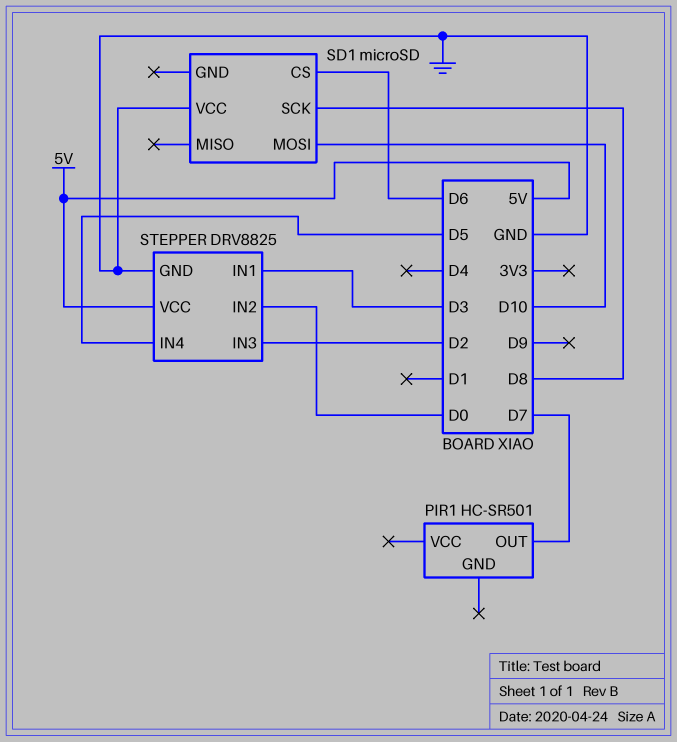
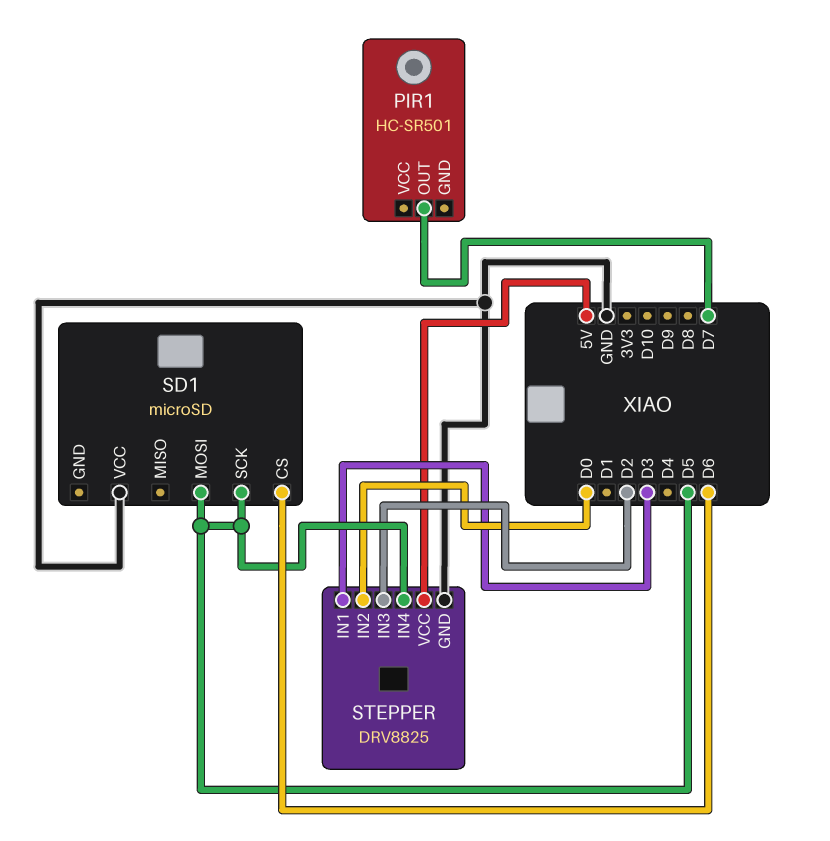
SD1 pin MOSI: D10 -> D5
SD1 pin SCK: D8 -> D5

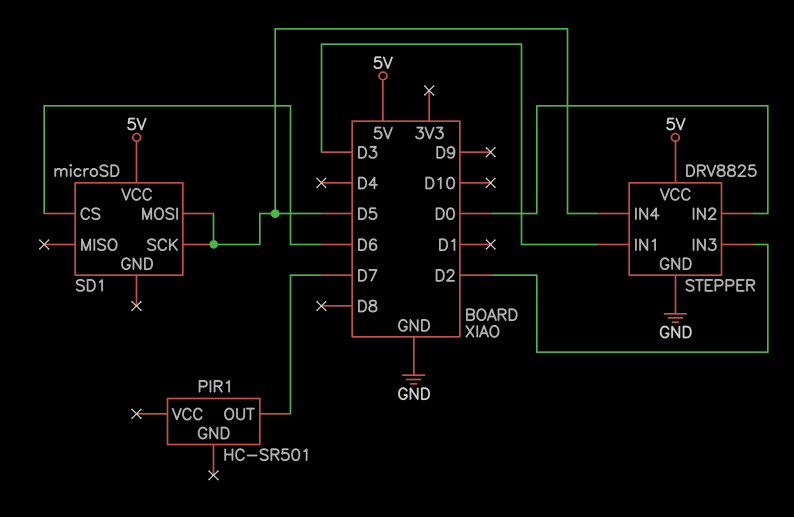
SD1 pin VCC: GND -> 5V

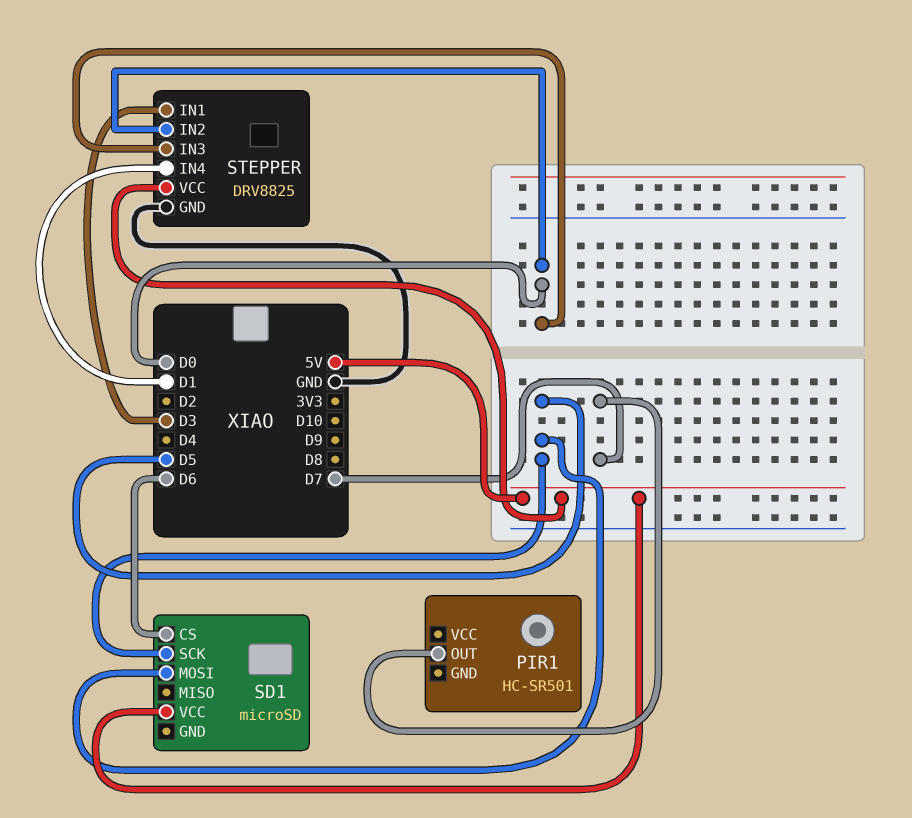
STEPPER pin IN3: D2 -> D0
STEPPER pin IN4: D5 -> D1

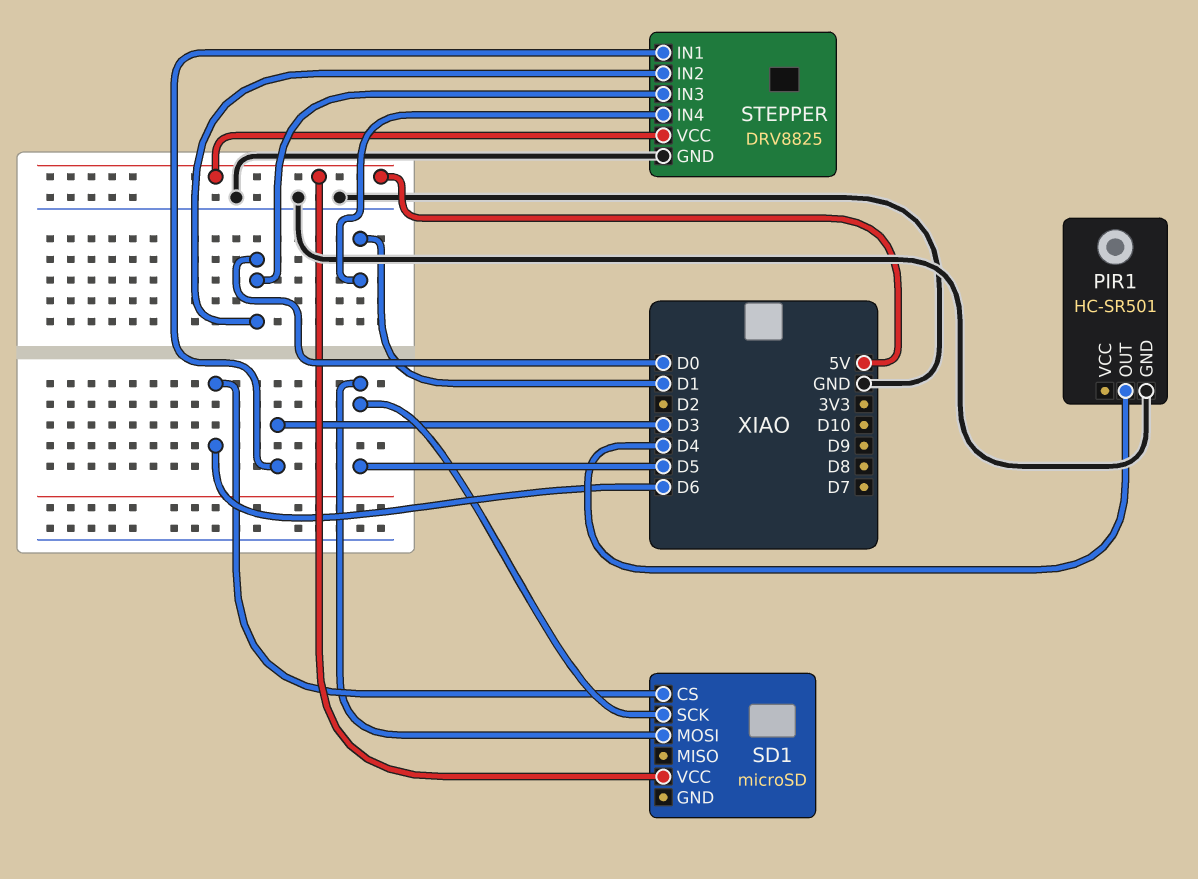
PIR1 pin GND: none -> GND
PIR1 pin OUT: D7 -> D4

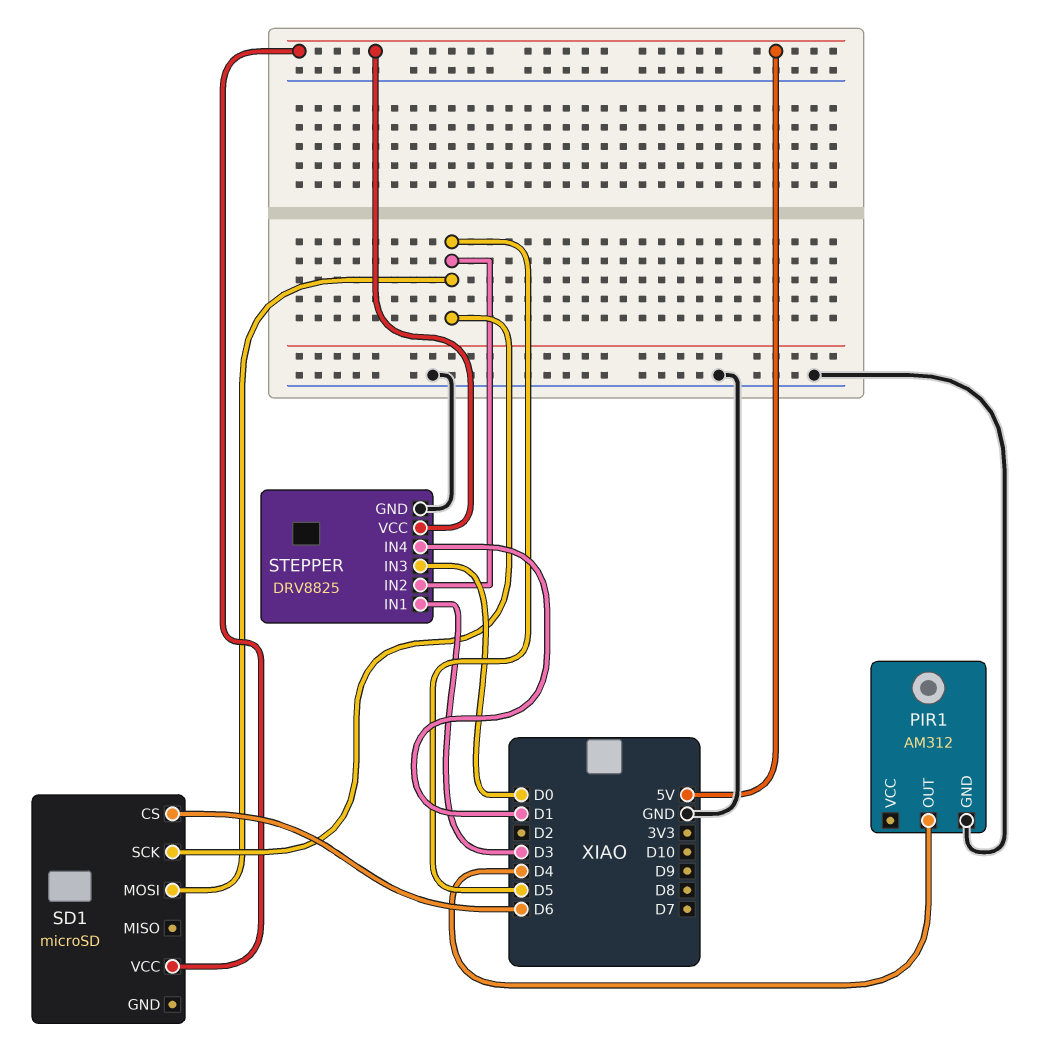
PIR1: HC-SR501 -> AM312
STEPPER pin IN2: D0 -> D5

